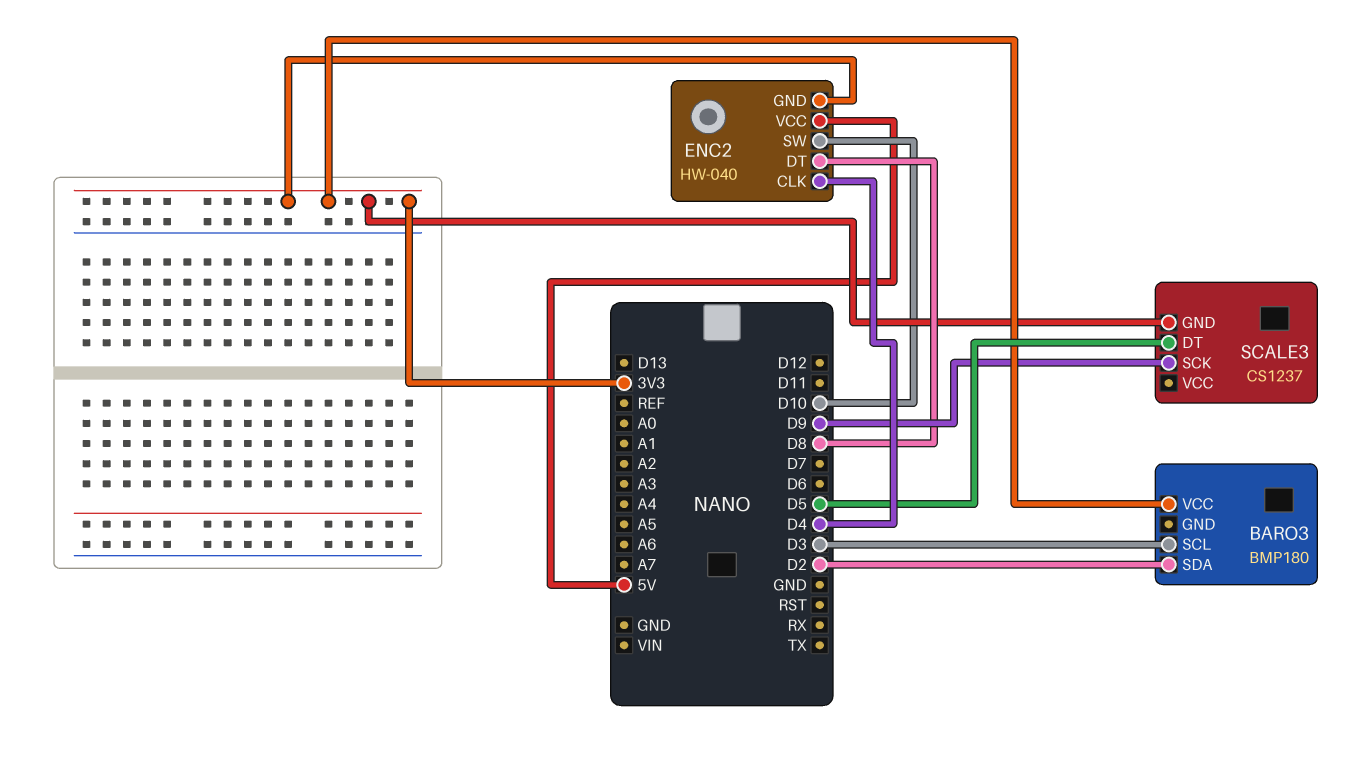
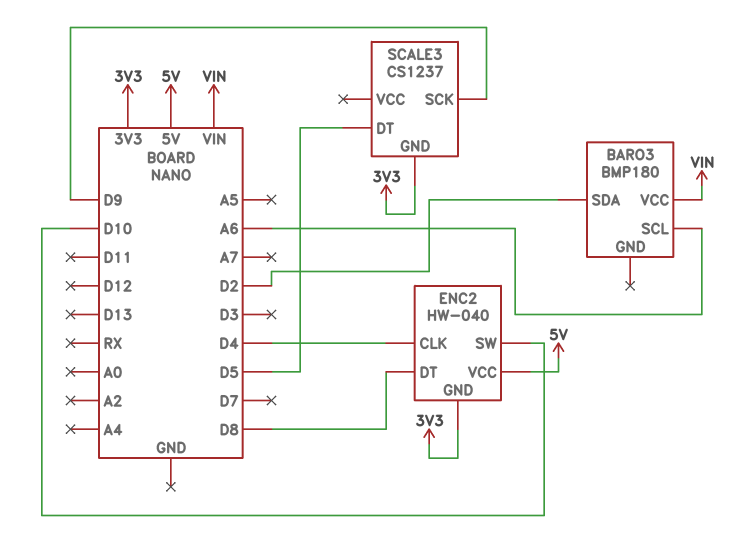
BARO3 pin SCL: D3 -> A6
BARO3 pin VCC: 3V3 -> VIN

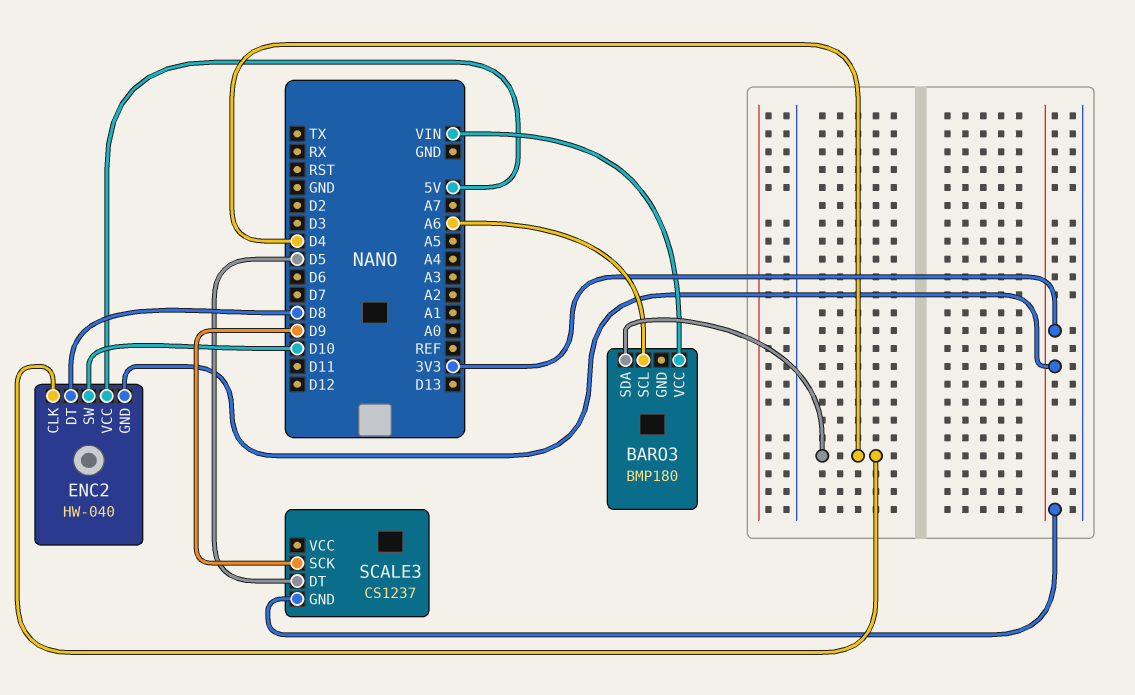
BARO3 pin SDA: D2 -> D4

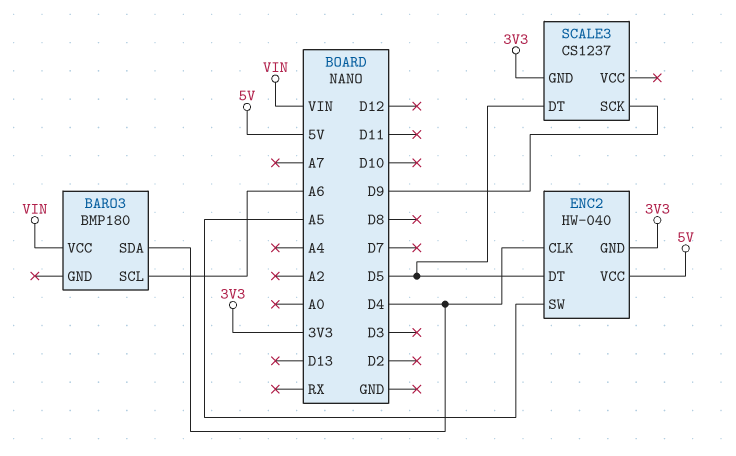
ENC2 pin DT: D8 -> D5
ENC2 pin SW: D10 -> A5

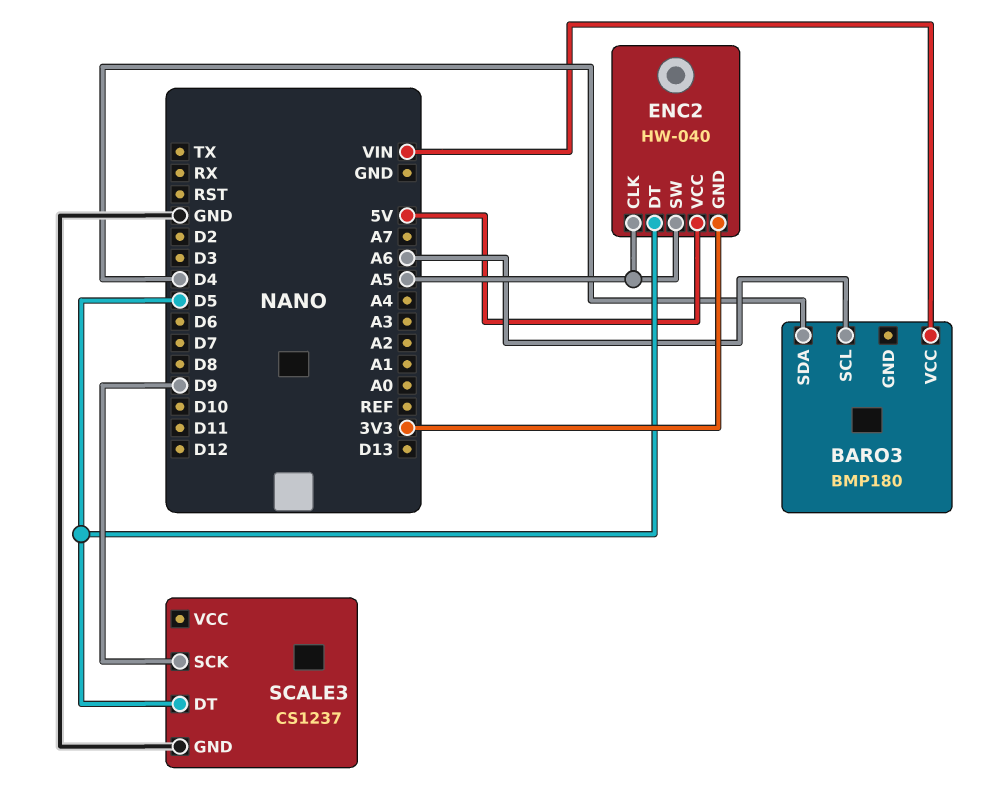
ENC2 pin CLK: D4 -> A5
SCALE3 pin GND: 3V3 -> GND

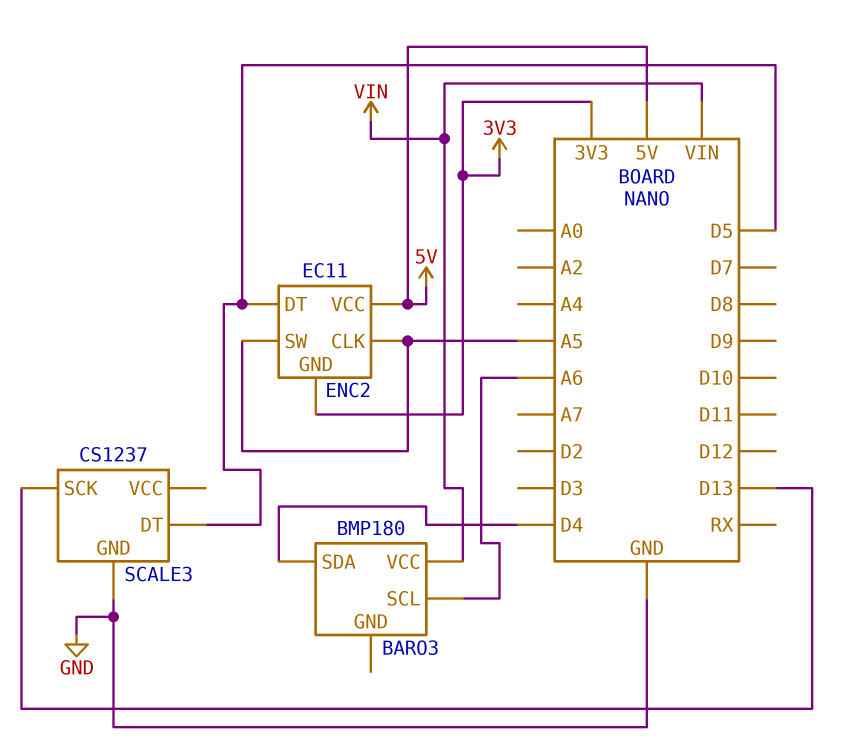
ENC2: HW-040 -> EC11
SCALE3 pin SCK: D9 -> D13

